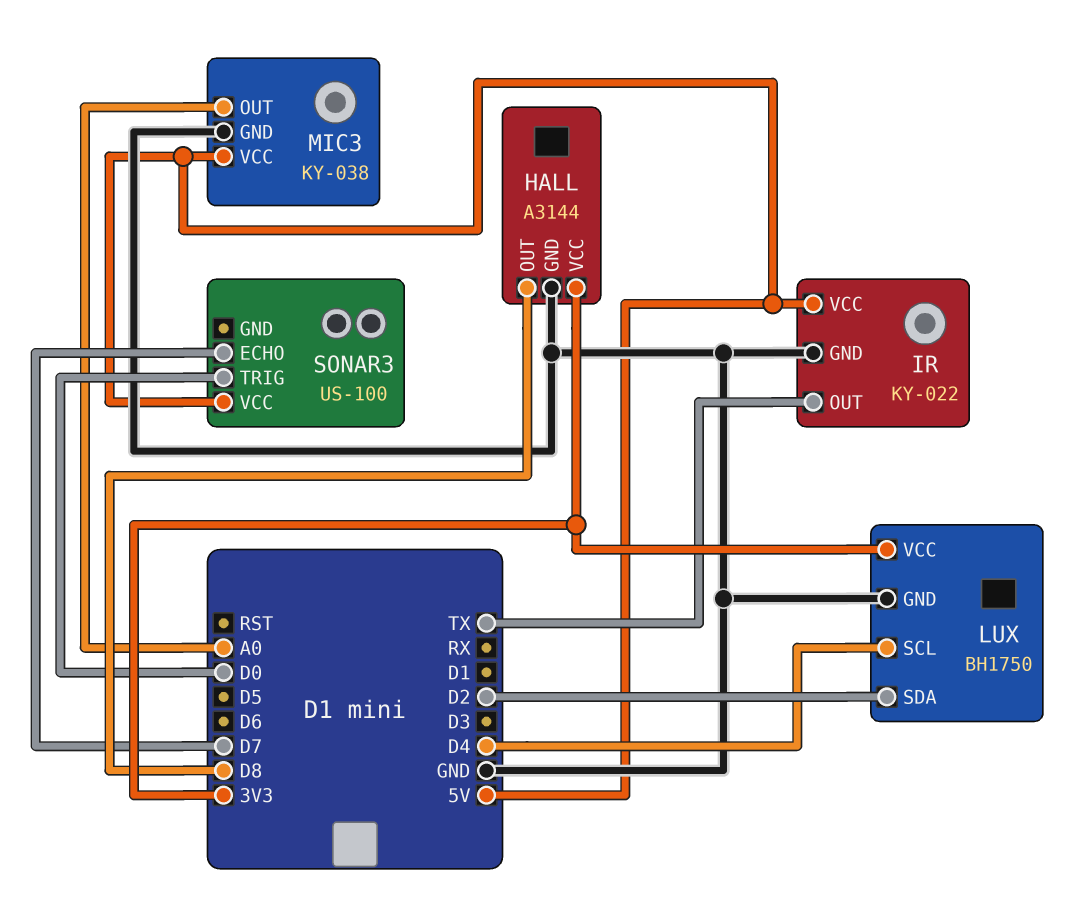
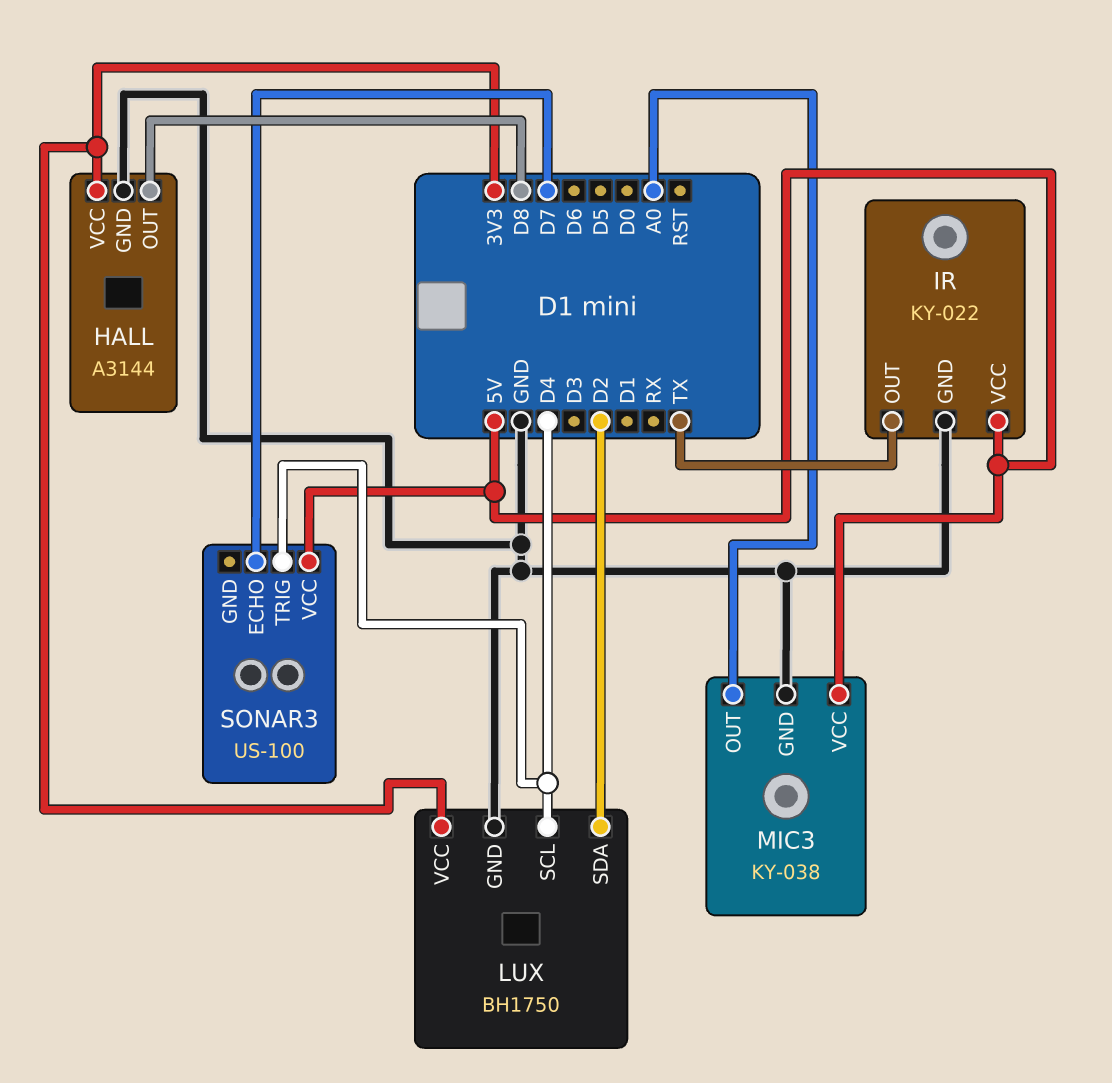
SONAR3 pin TRIG: D0 -> D4

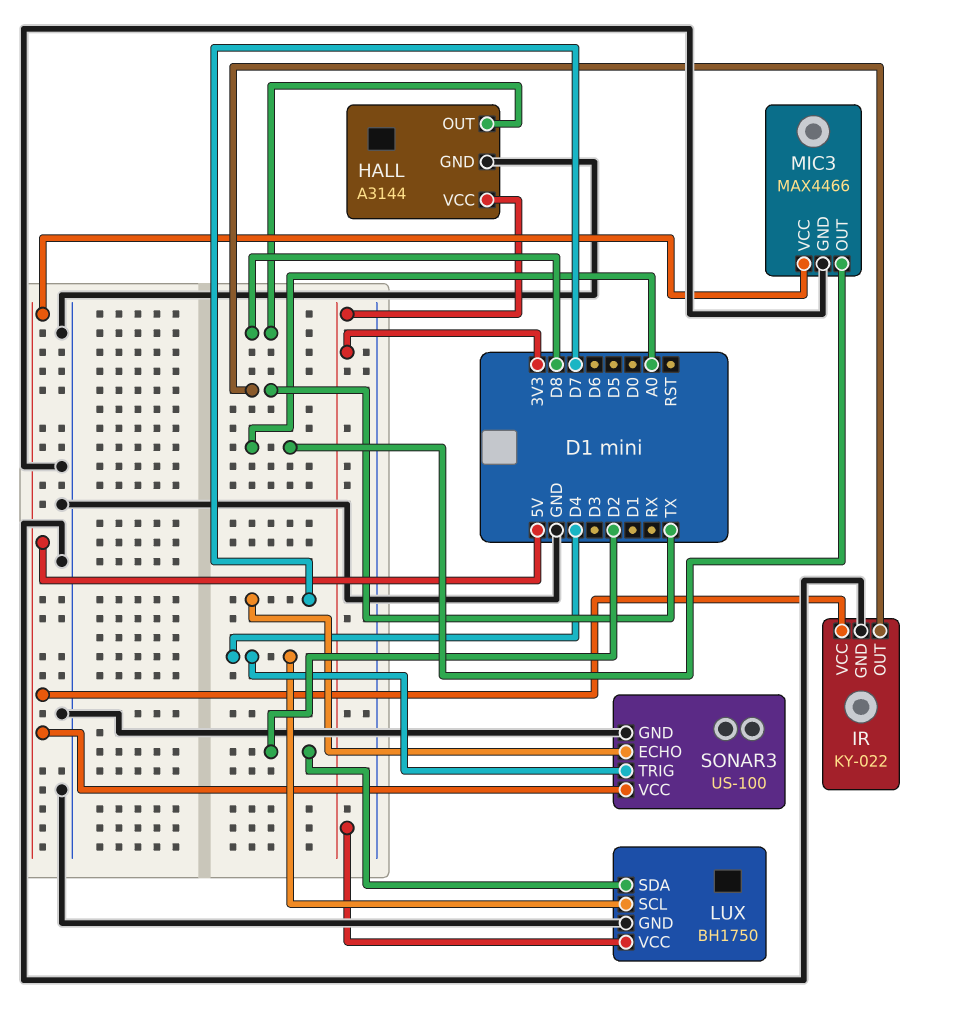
MIC3: KY-038 -> MAX4466
SONAR3 pin GND: none -> GND

